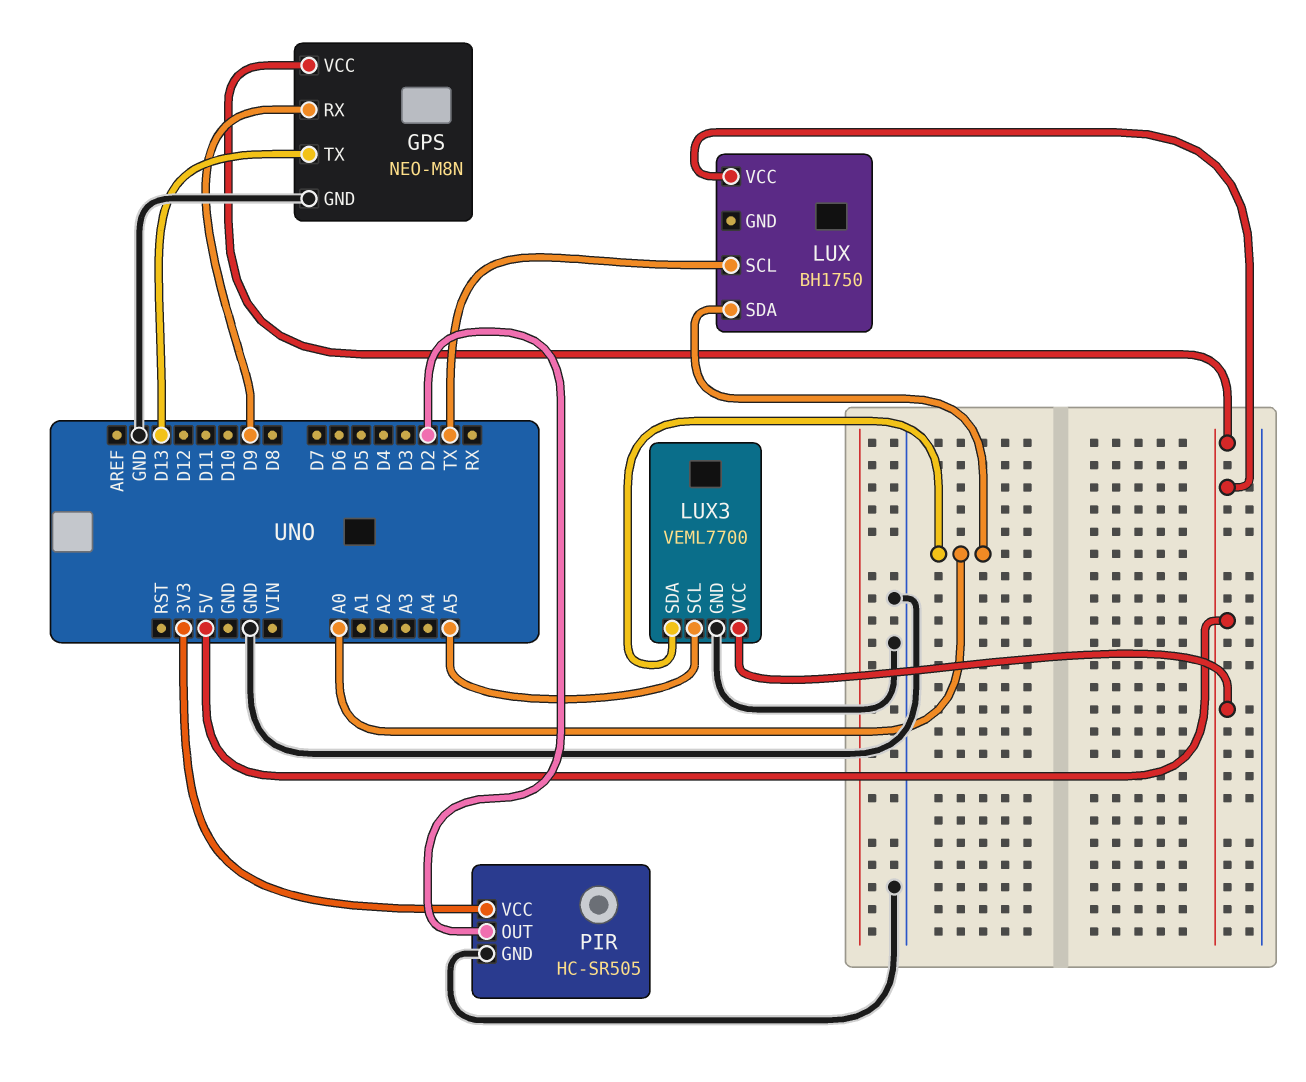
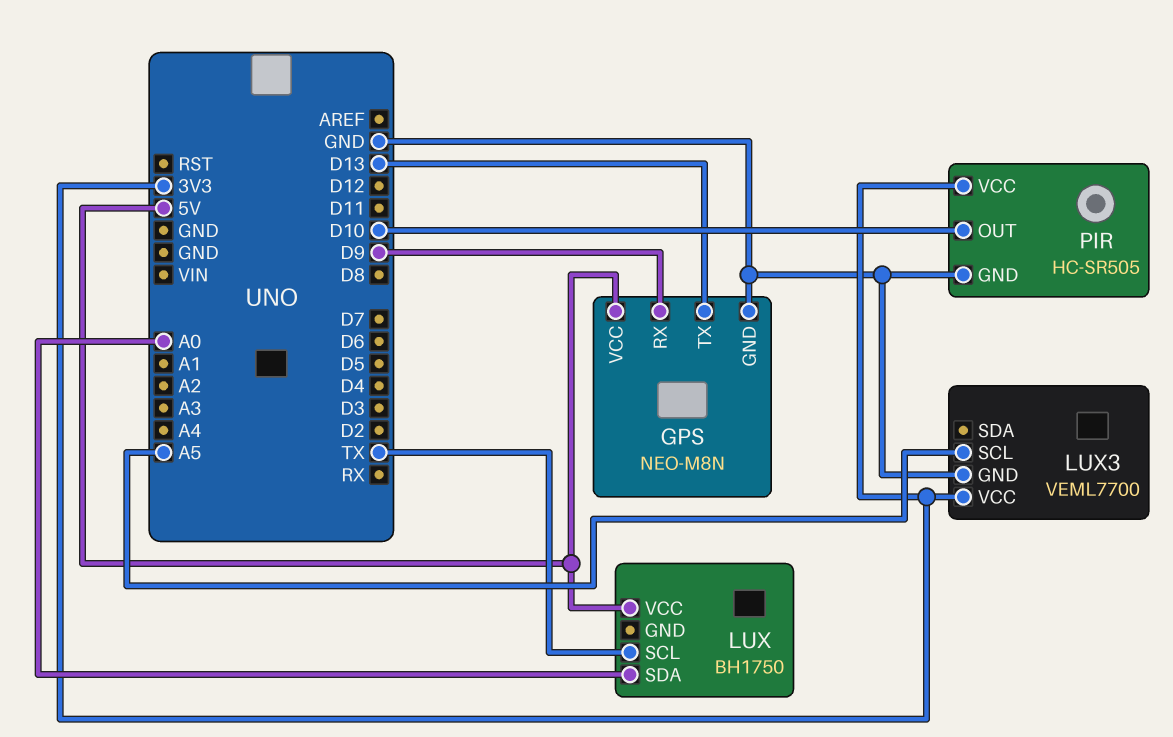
LUX3 pin SDA: A0 -> none
LUX3 pin VCC: 5V -> 3V3
PIR pin OUT: D2 -> D10

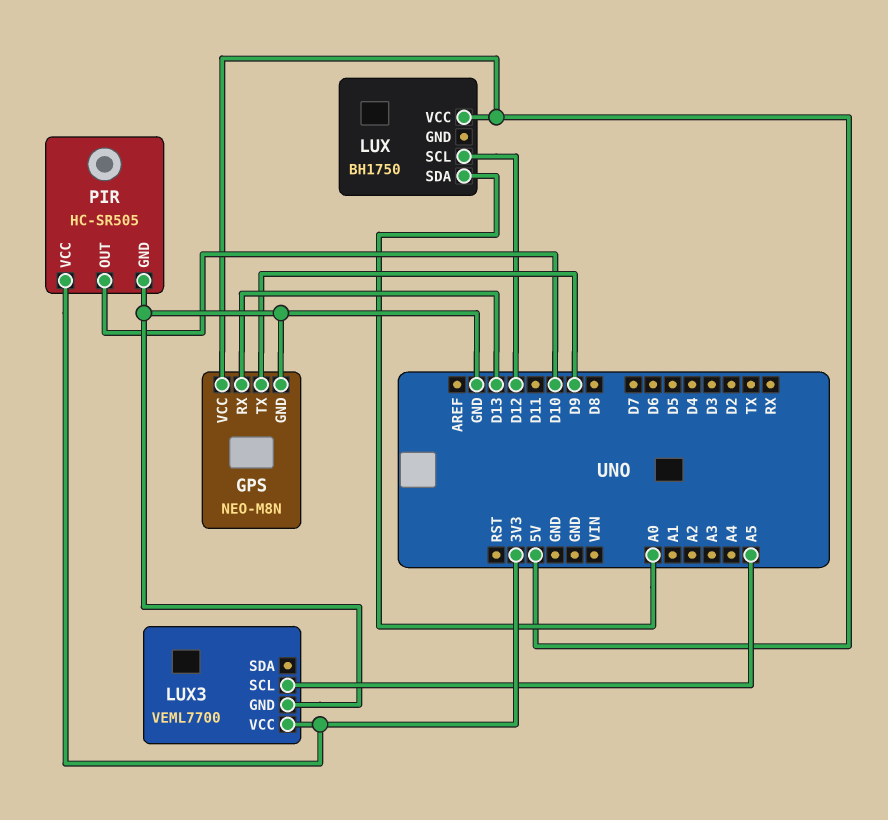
GPS pin RX: D9 -> D13
GPS pin TX: D13 -> D9
LUX pin SCL: TX -> D12

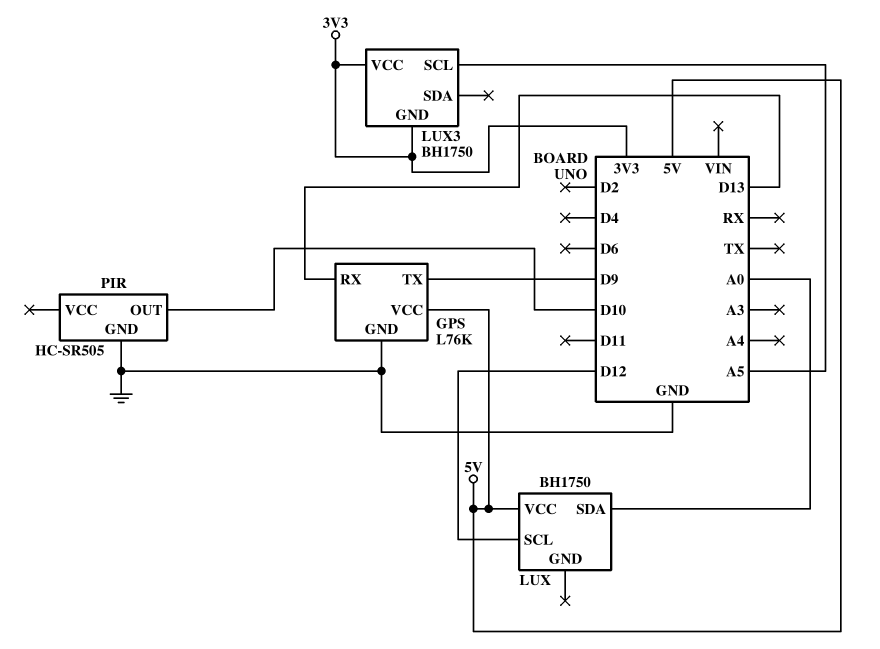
GPS: NEO-M8N -> L76K
LUX3: VEML7700 -> BH1750
LUX3 pin GND: GND -> 3V3
PIR pin VCC: 3V3 -> none

